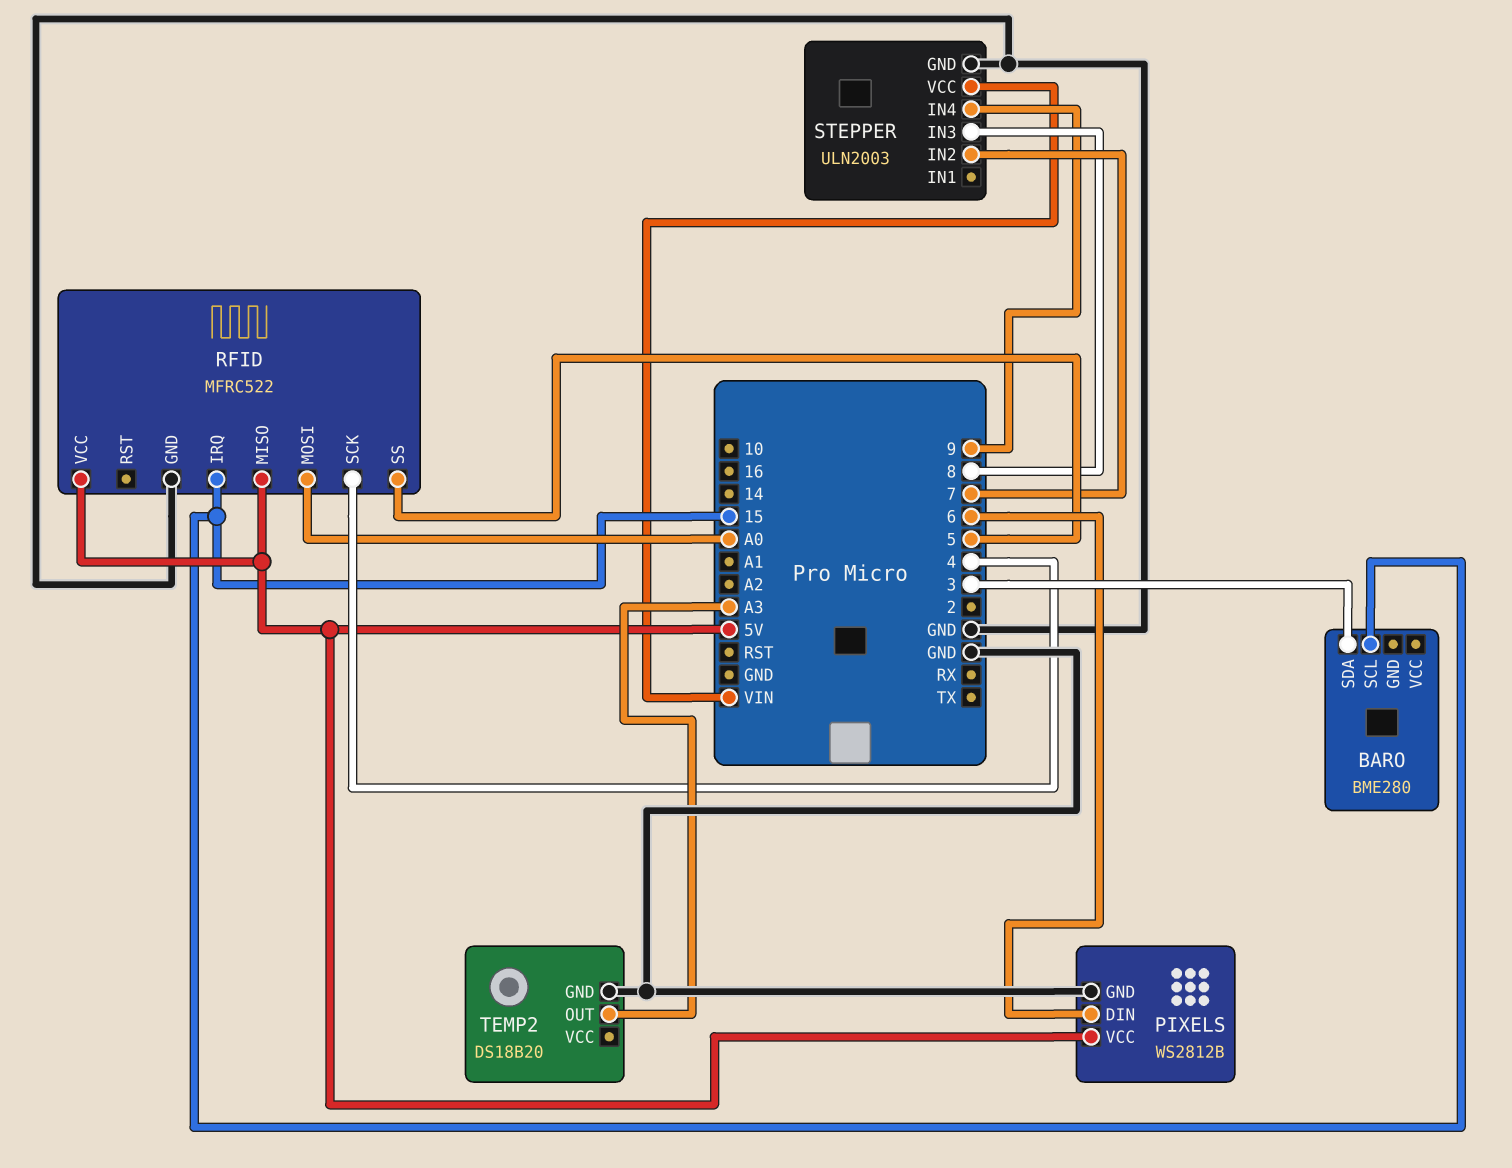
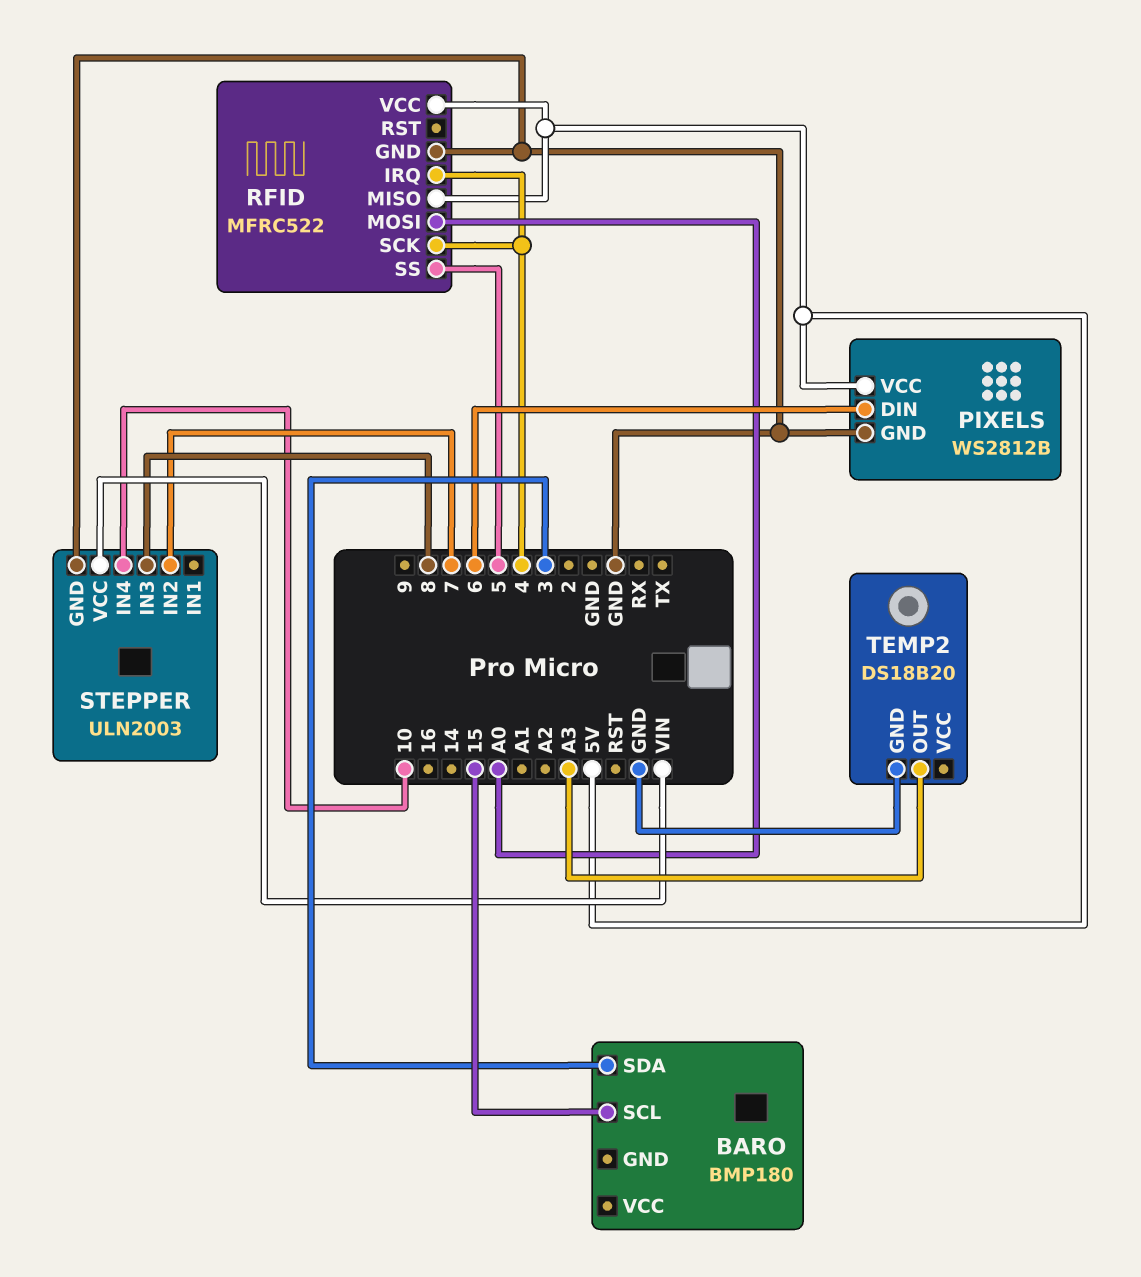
BARO: BME280 -> BMP180
RFID pin IRQ: 15 -> 4
STEPPER pin IN4: 9 -> 10

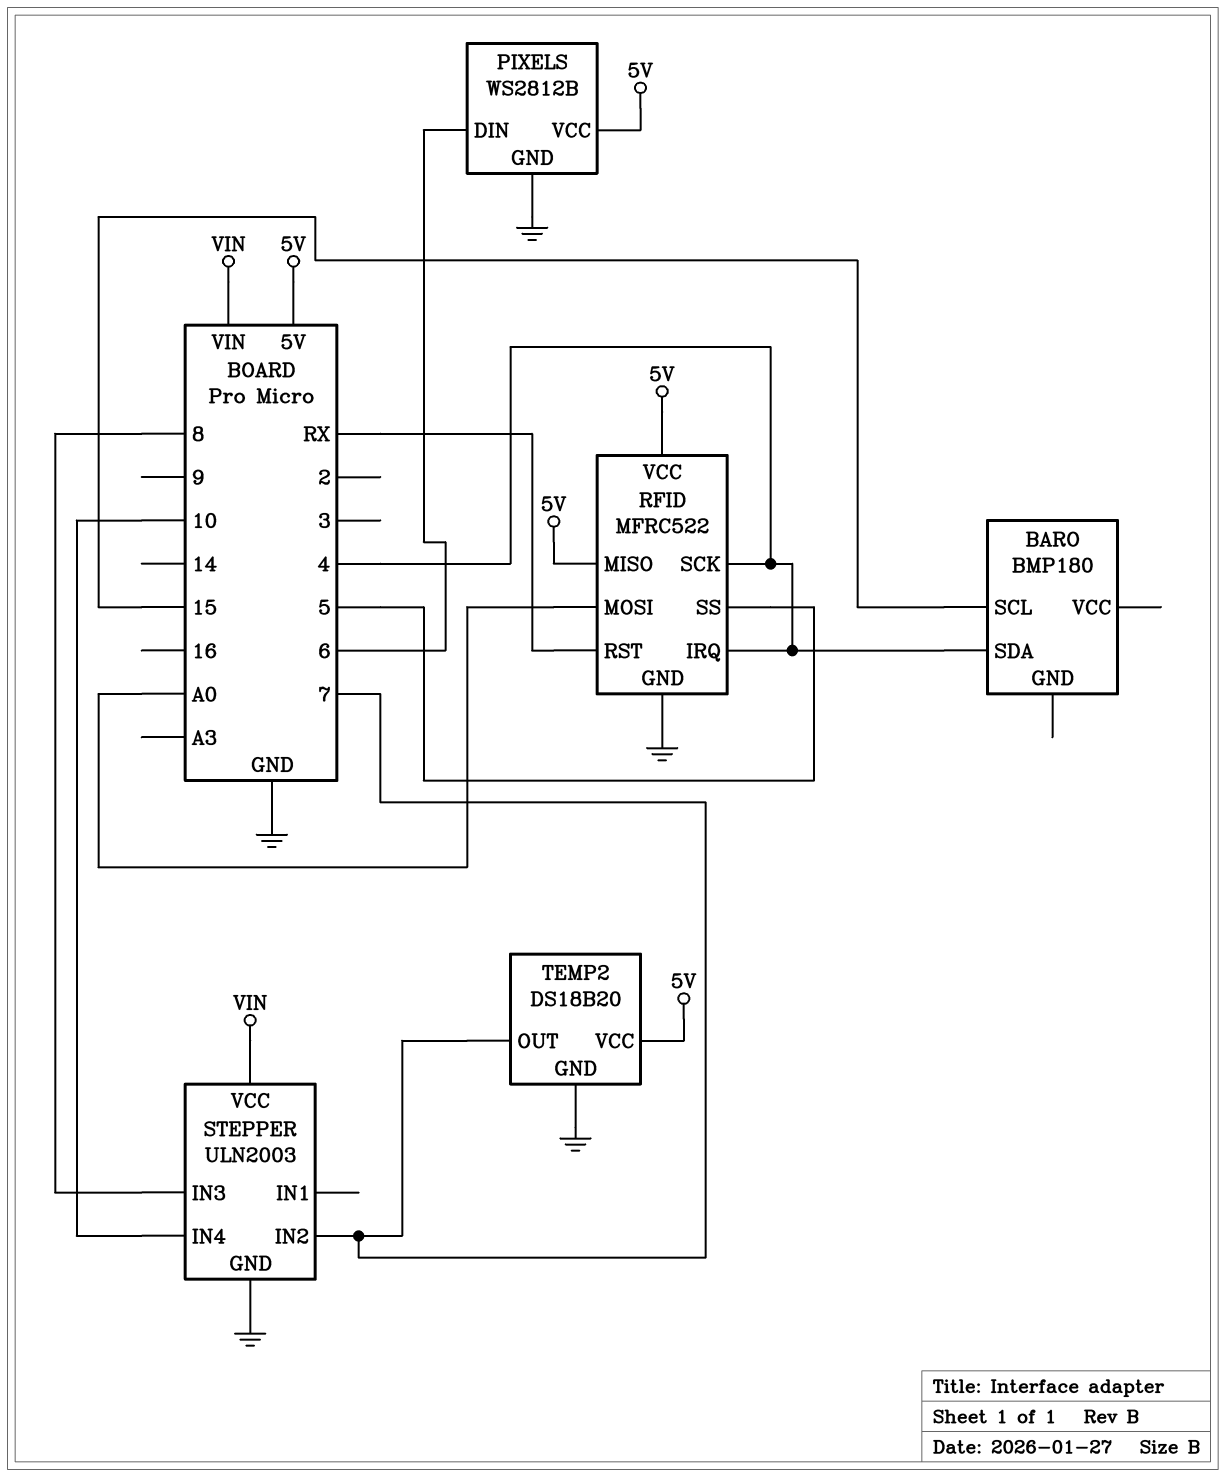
BARO pin SDA: 3 -> 4
RFID pin RST: none -> RX
TEMP2 pin OUT: A3 -> 7
TEMP2 pin VCC: none -> 5V

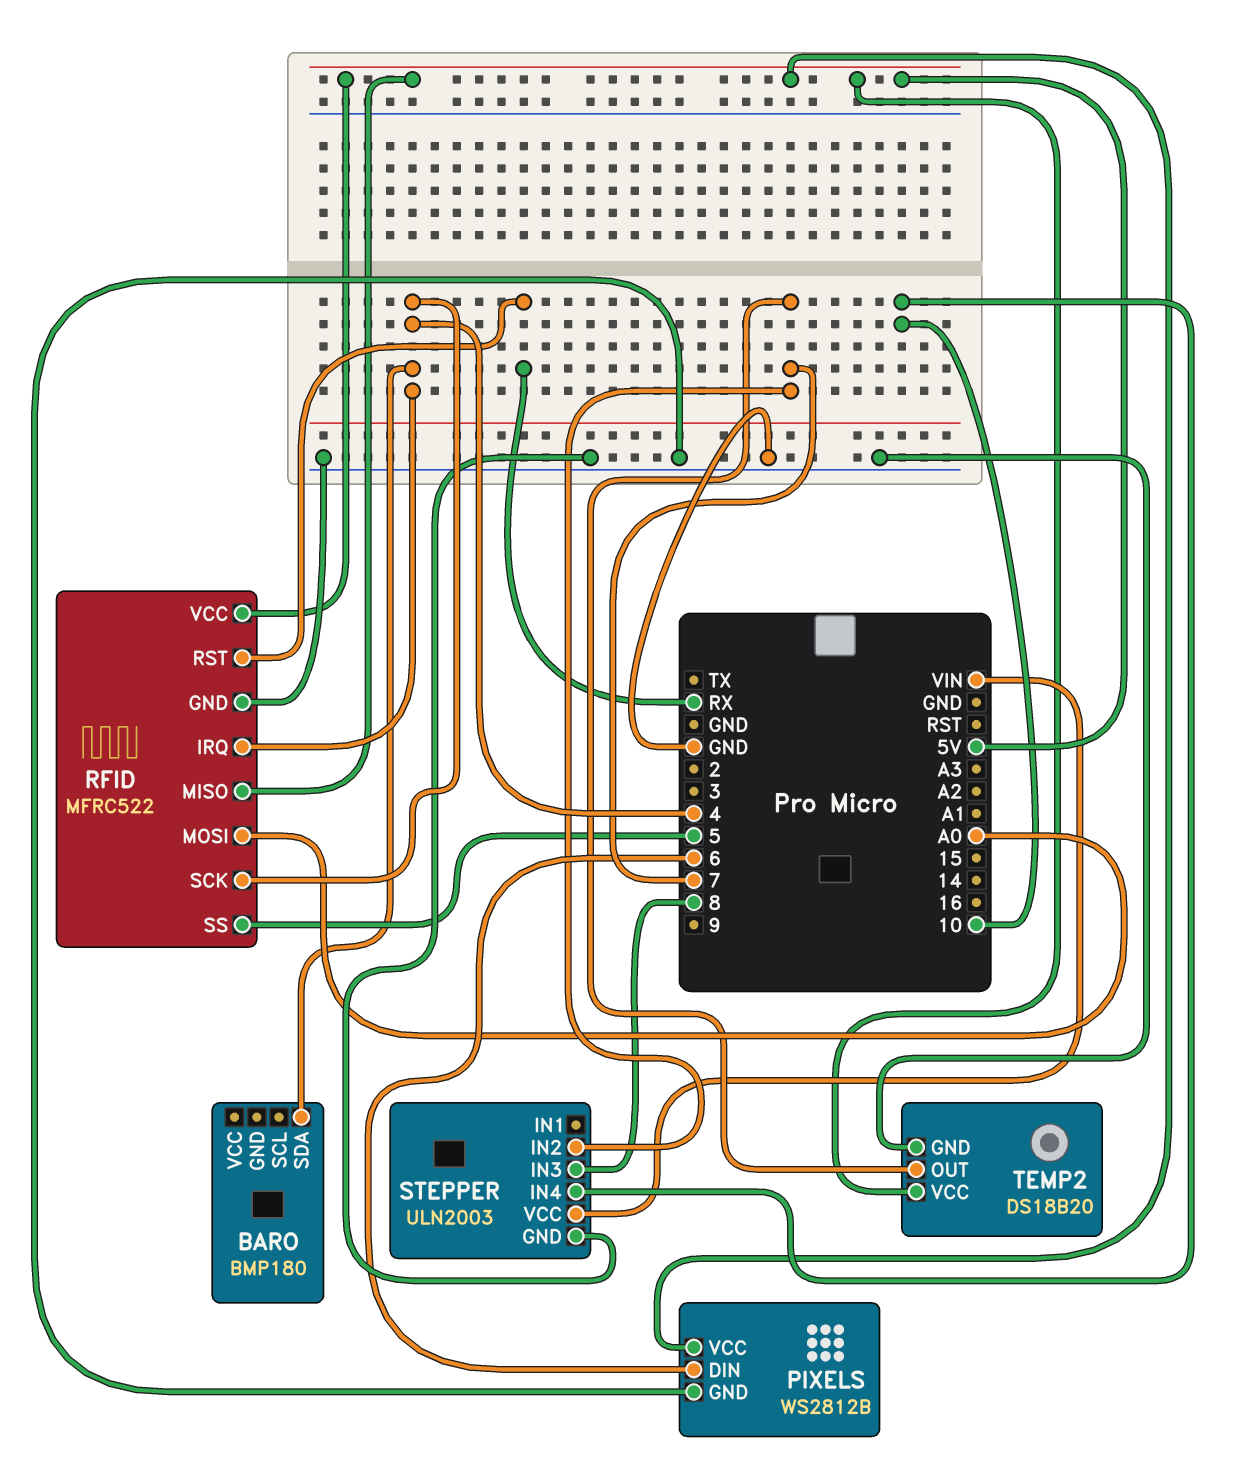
BARO pin SCL: 15 -> none

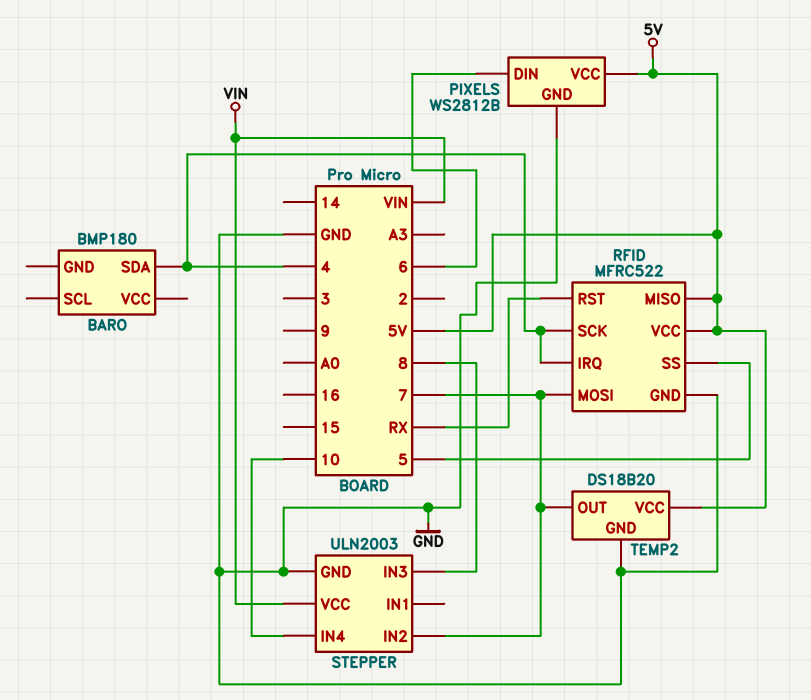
RFID pin MOSI: A0 -> 7

